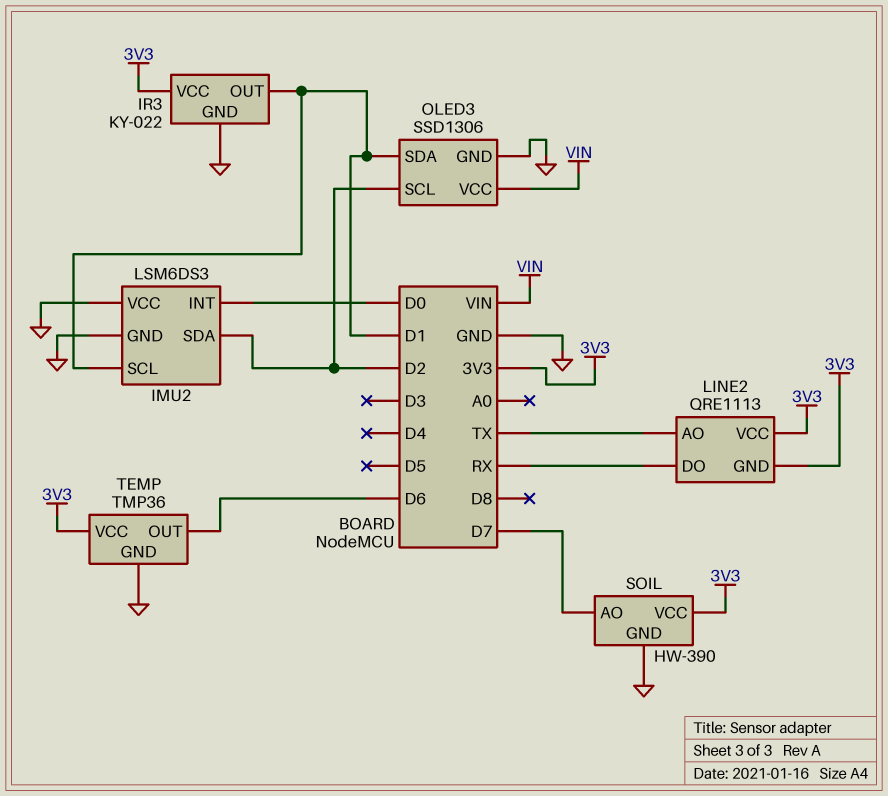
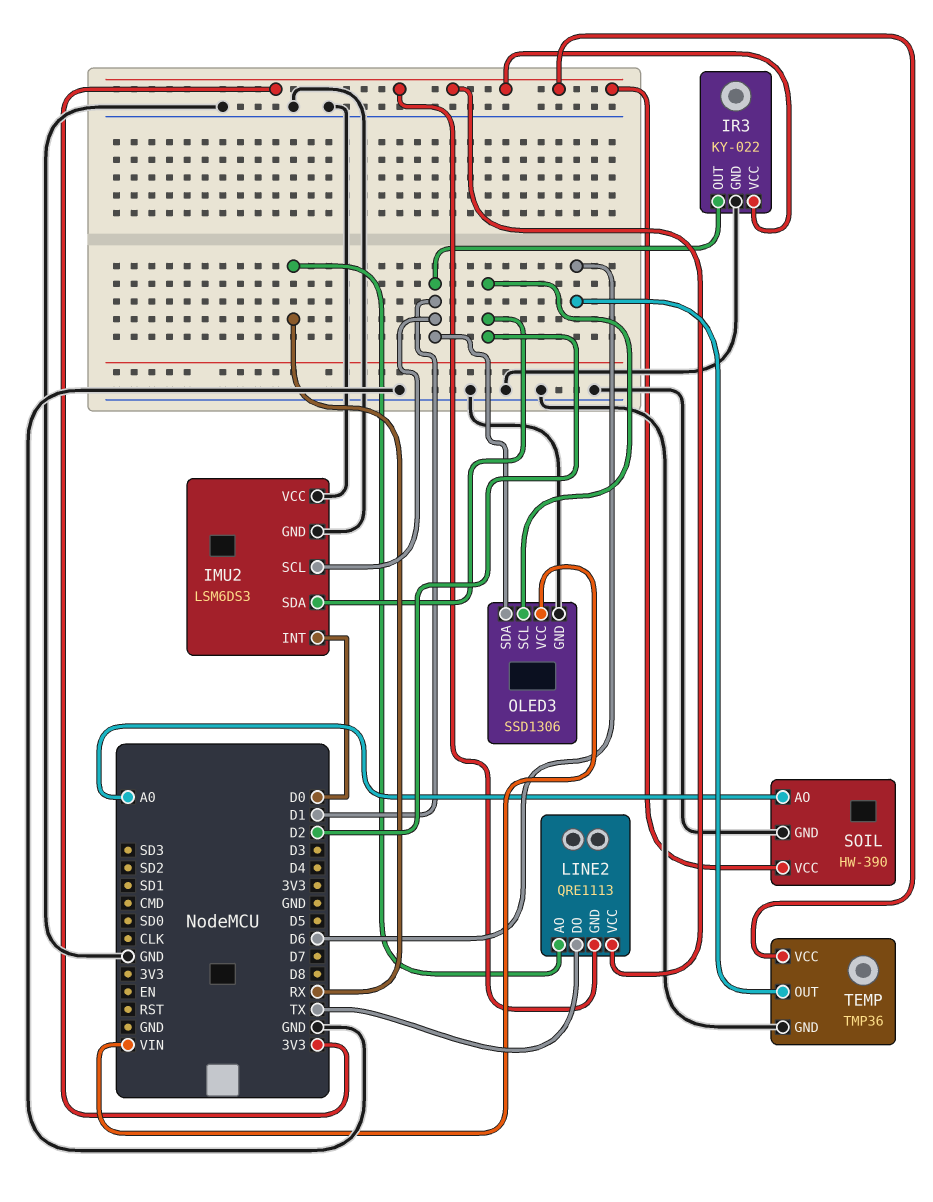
LINE2 pin AO: TX -> RX
LINE2 pin DO: RX -> TX
SOIL pin AO: D7 -> A0

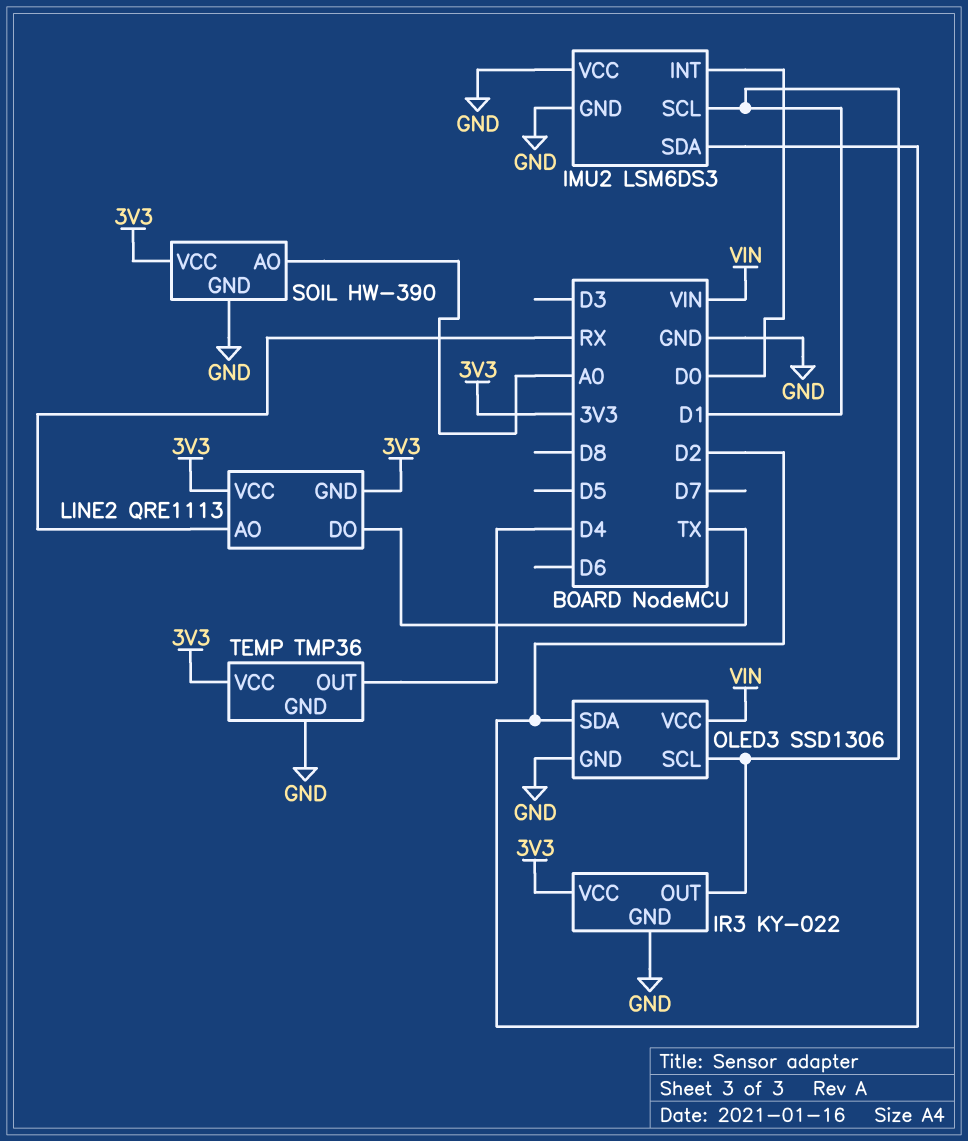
OLED3 pin SCL: D2 -> D1
OLED3 pin SDA: D1 -> D2
TEMP pin OUT: D6 -> D4

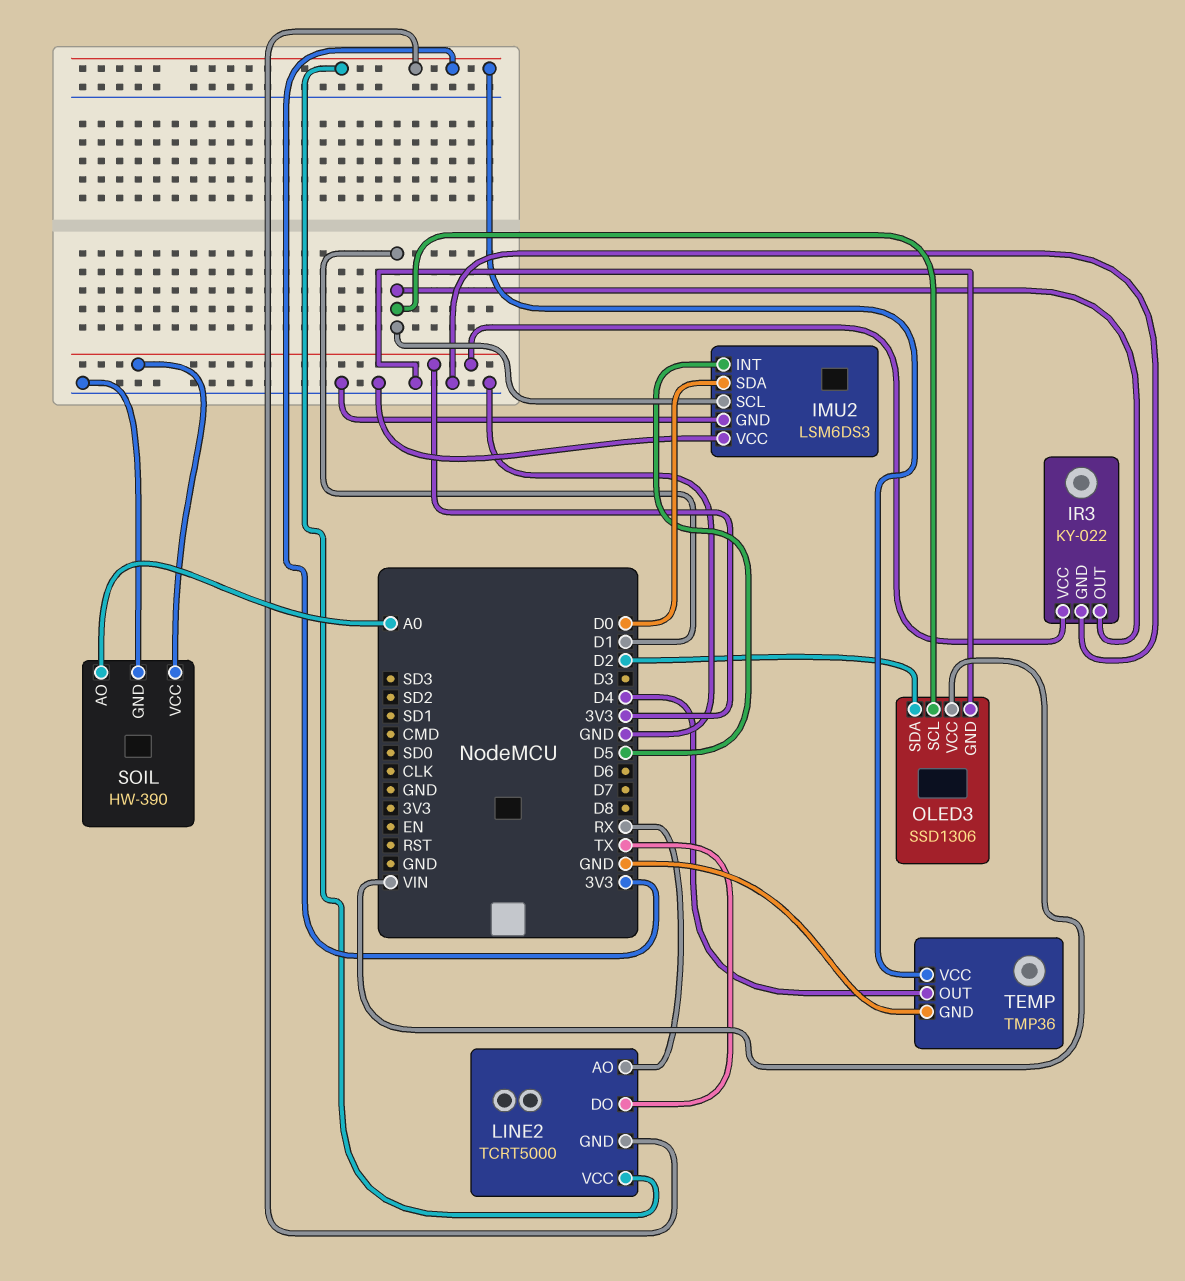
IMU2 pin INT: D0 -> D5
IMU2 pin SDA: D2 -> D0
LINE2: QRE1113 -> TCRT5000

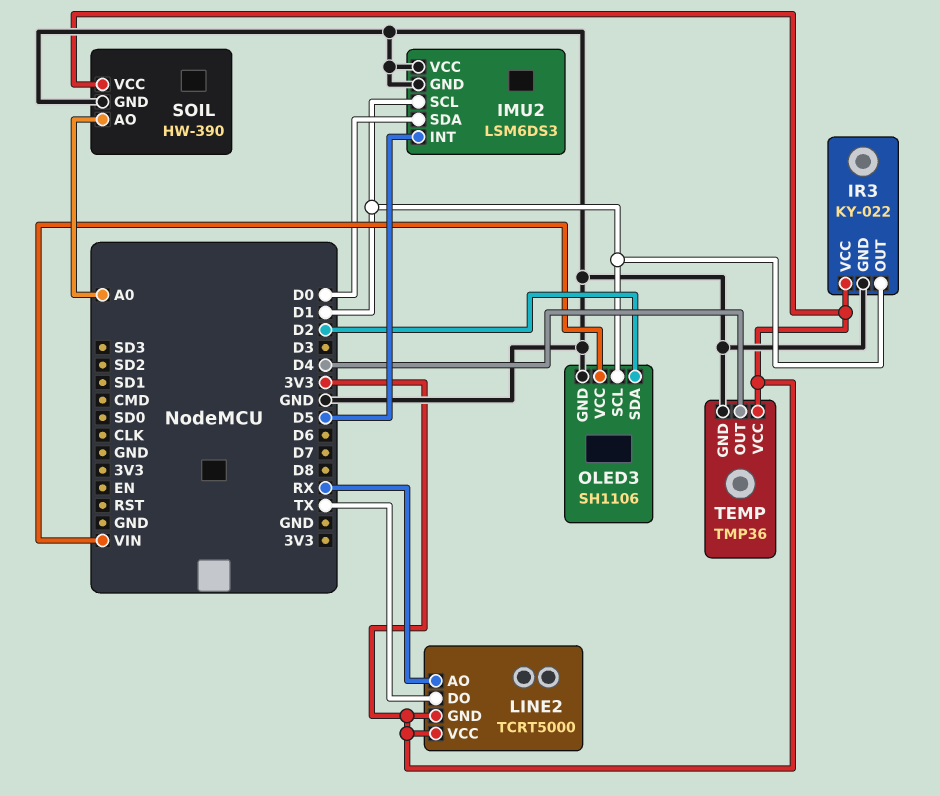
OLED3: SSD1306 -> SH1106

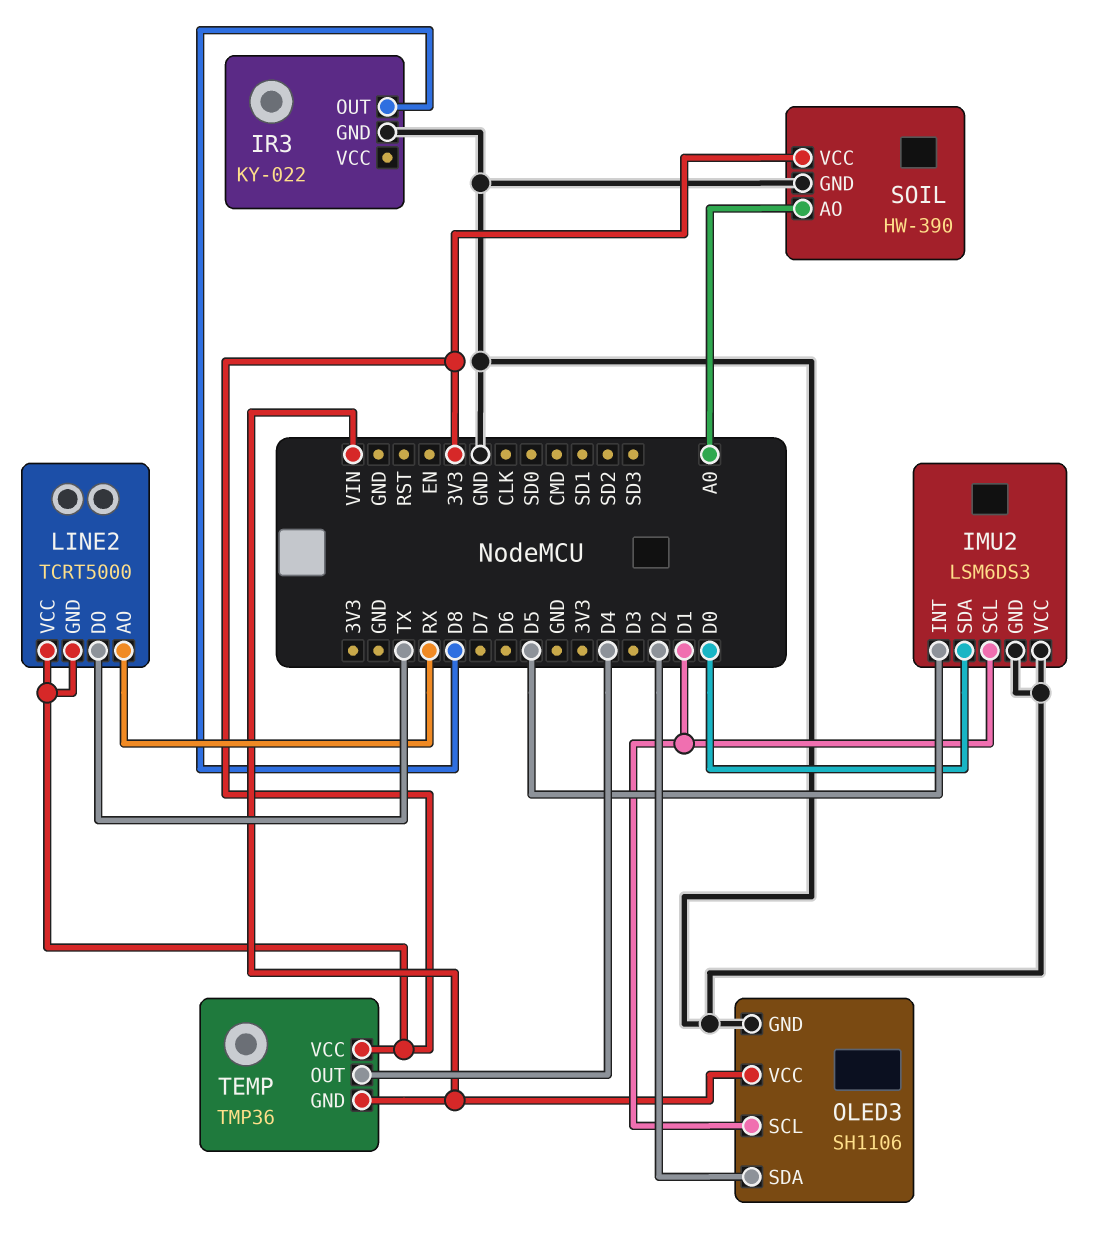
IR3 pin OUT: D1 -> D8
IR3 pin VCC: 3V3 -> none
TEMP pin GND: GND -> VIN

